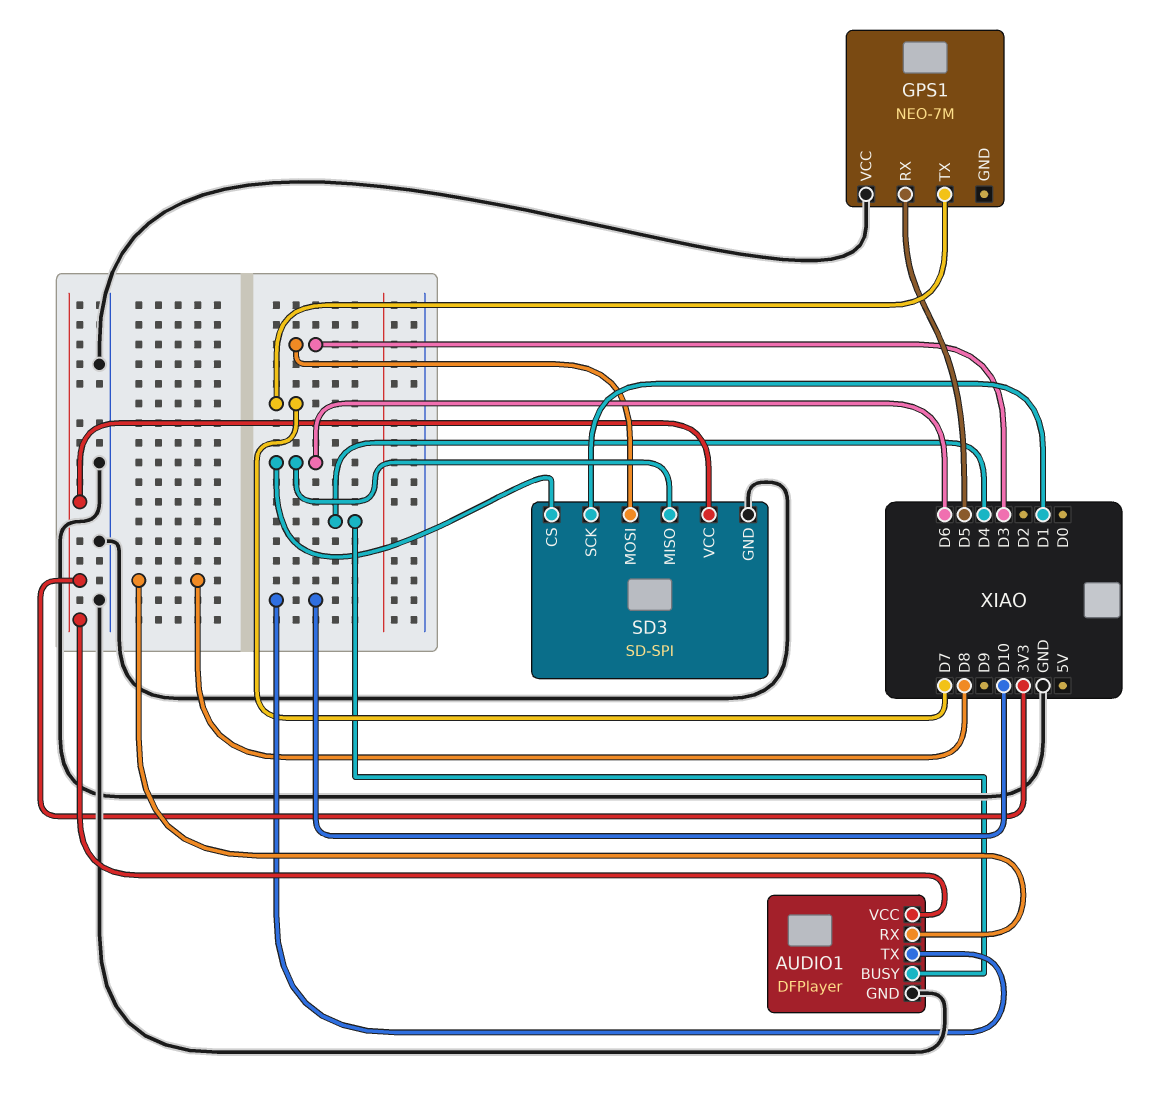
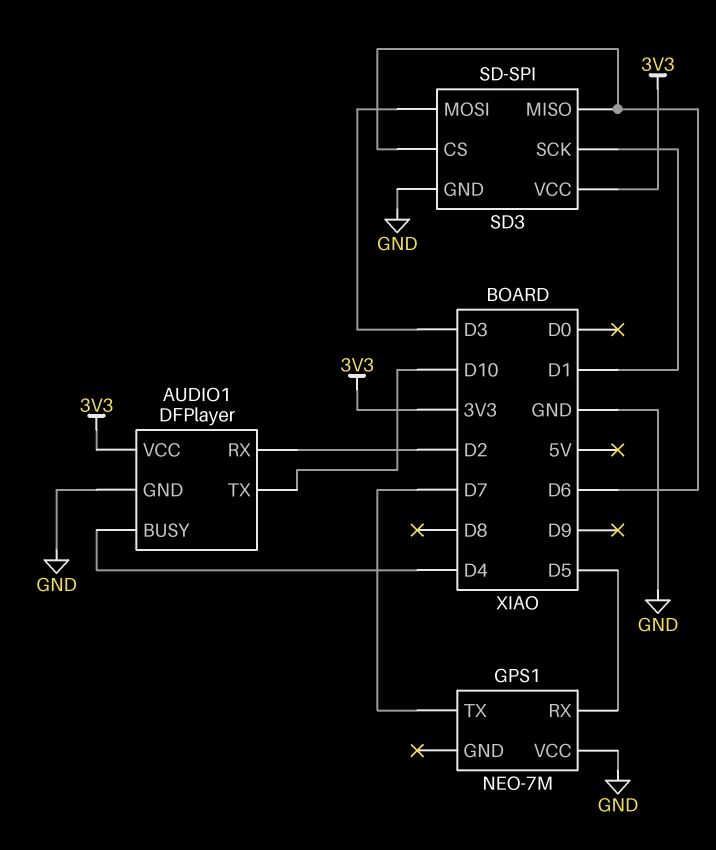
AUDIO1 pin RX: D8 -> D2

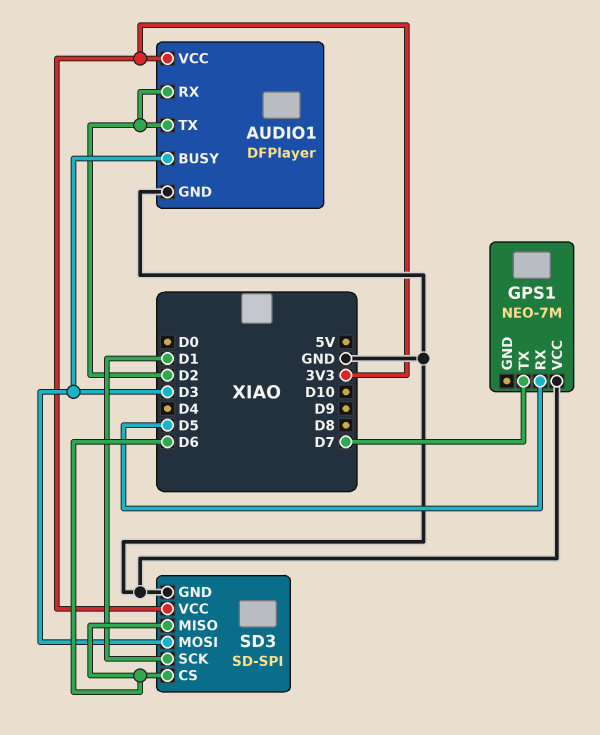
AUDIO1 pin BUSY: D4 -> D3
AUDIO1 pin TX: D10 -> D2

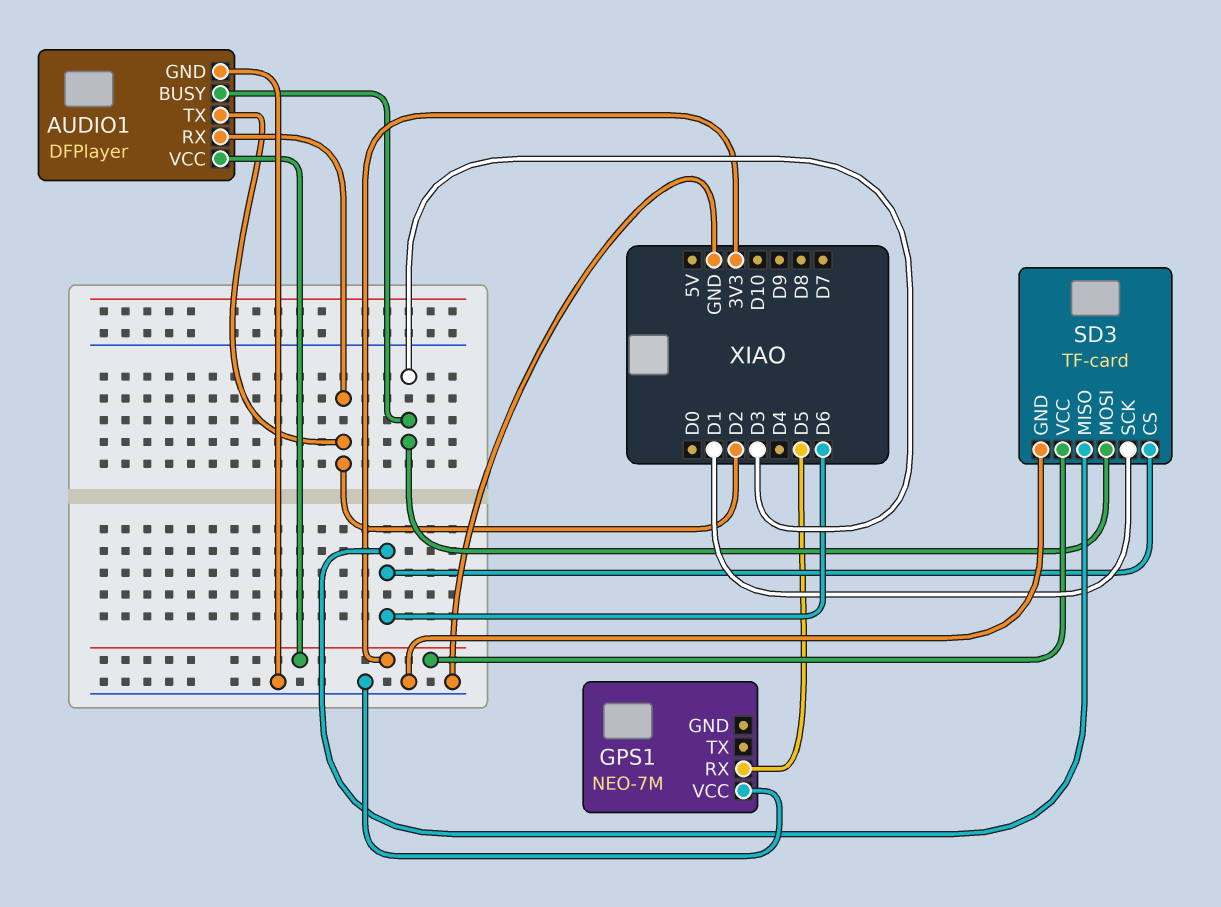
GPS1 pin TX: D7 -> none
SD3: SD-SPI -> TF-card

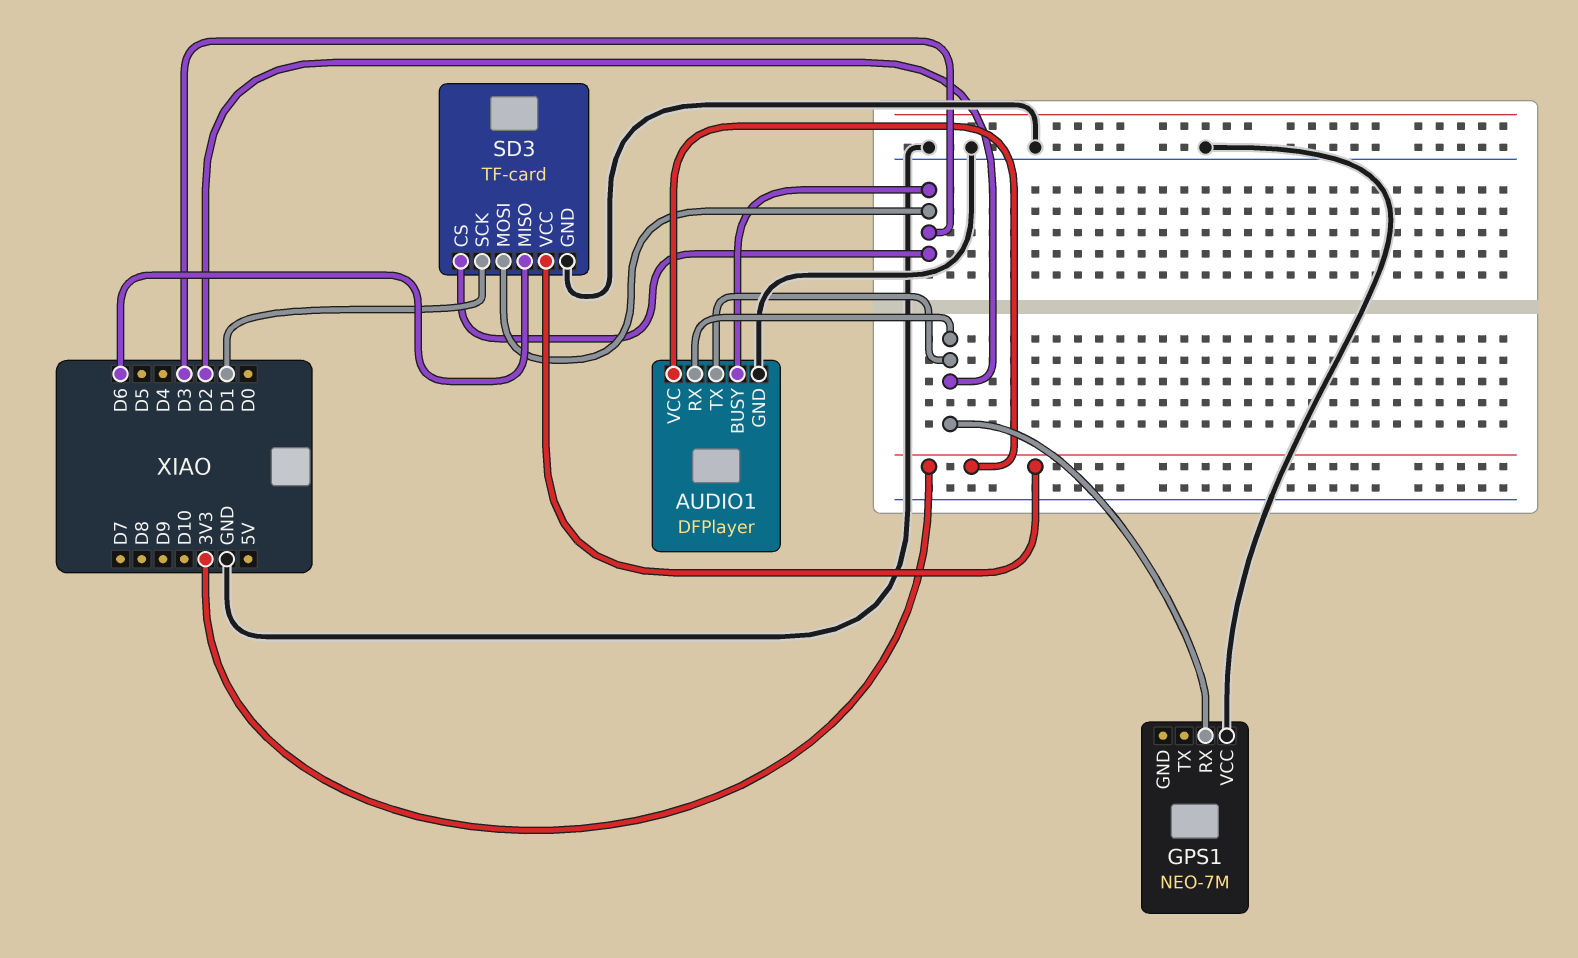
GPS1 pin RX: D5 -> D2
SD3 pin CS: D6 -> D3

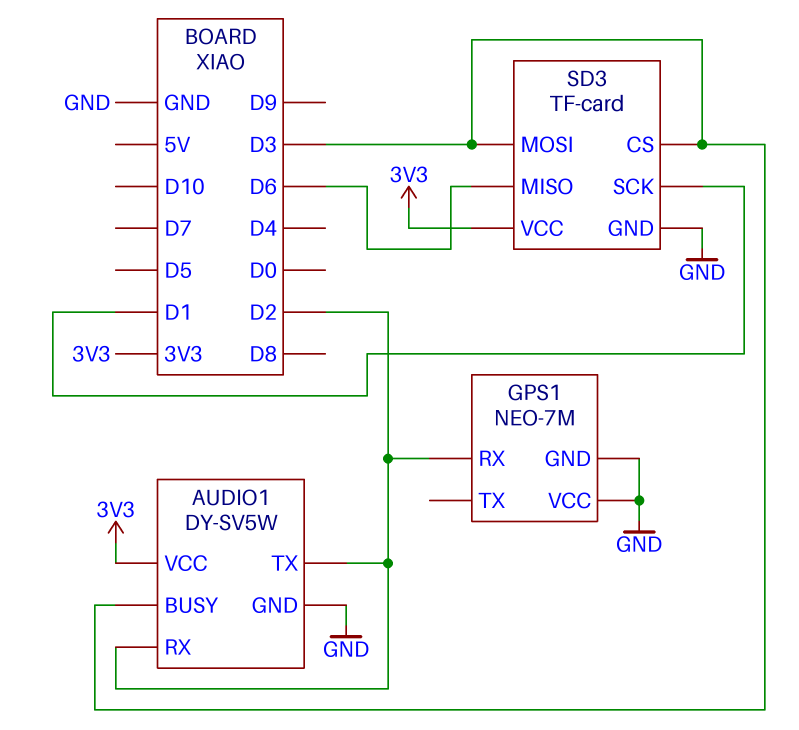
AUDIO1: DFPlayer -> DY-SV5W
GPS1 pin GND: none -> GND

